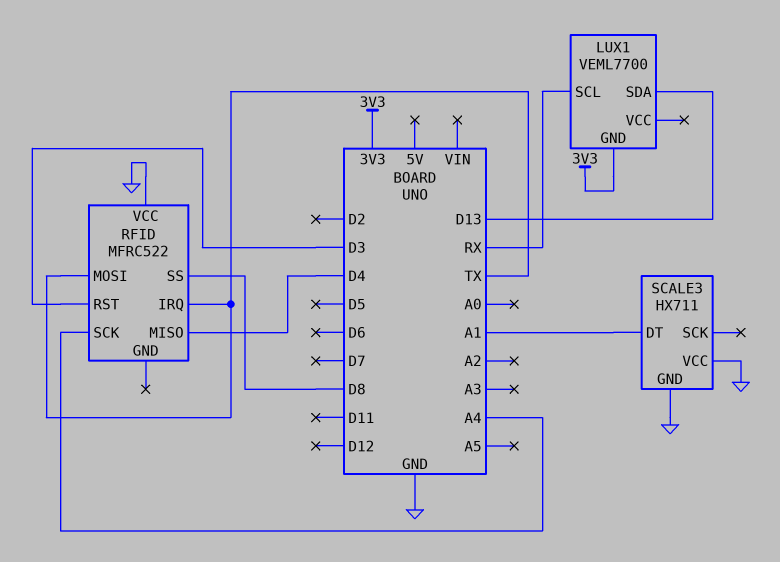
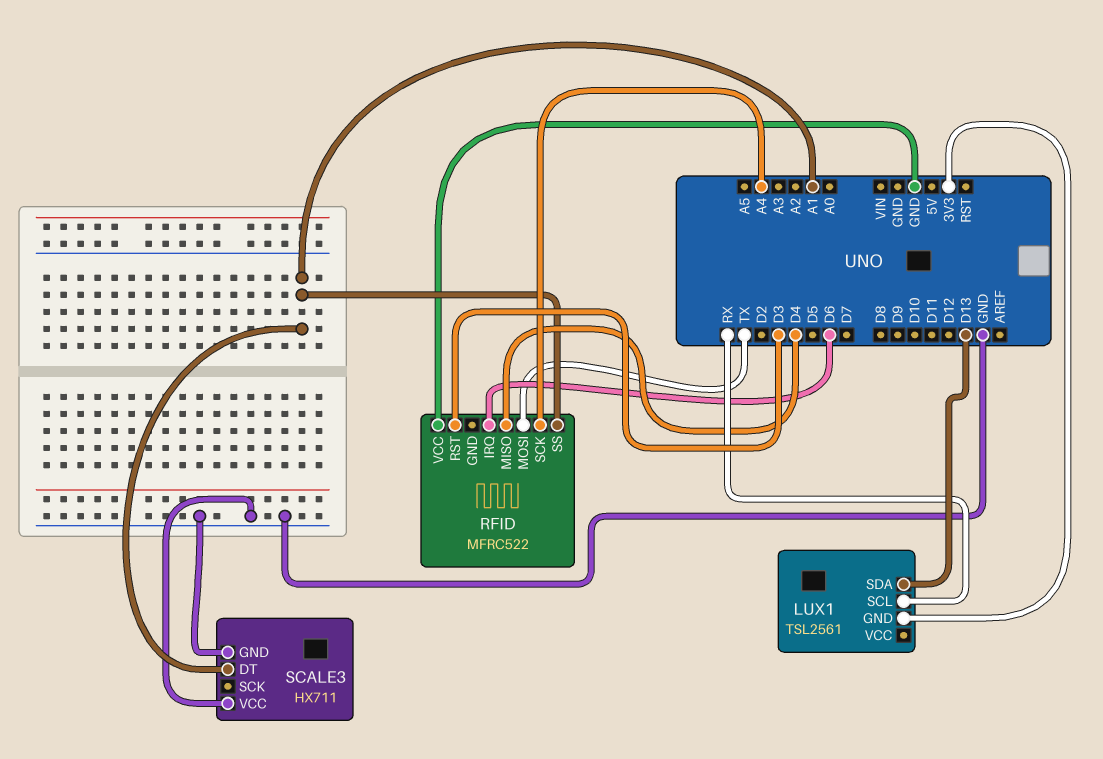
LUX1: VEML7700 -> TSL2561
RFID pin IRQ: TX -> D6
RFID pin SS: D8 -> A1

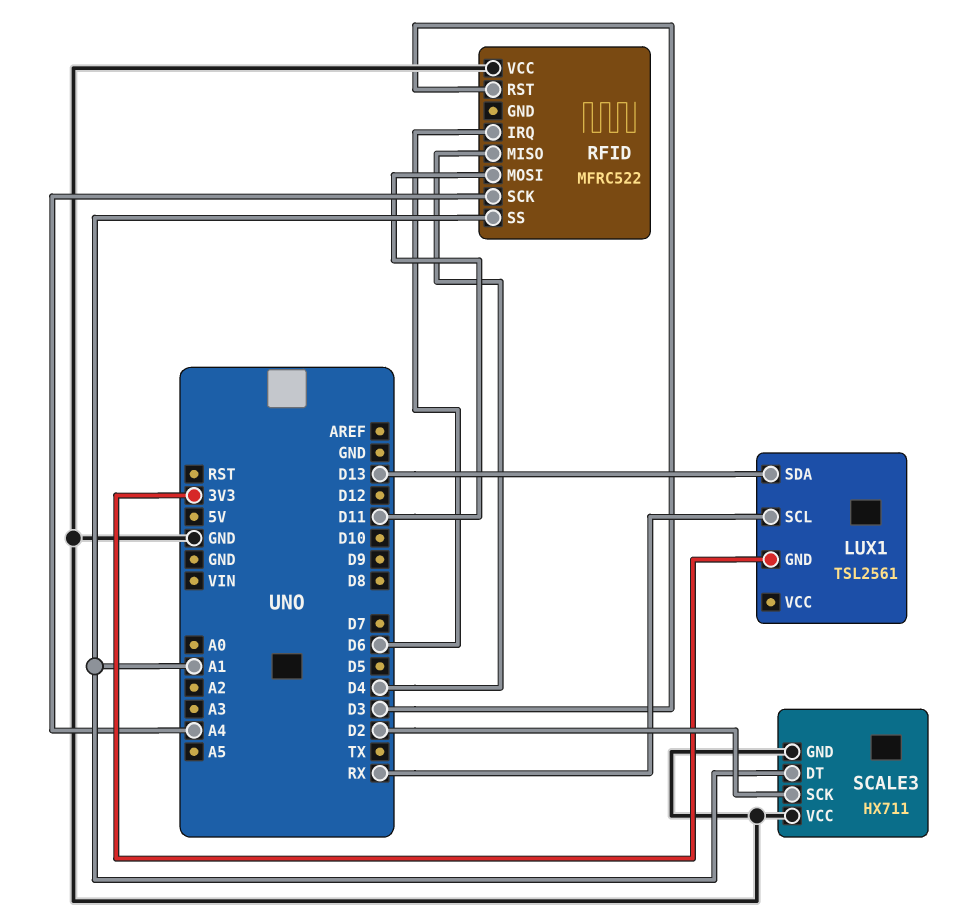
RFID pin MOSI: TX -> D11
SCALE3 pin SCK: none -> D2

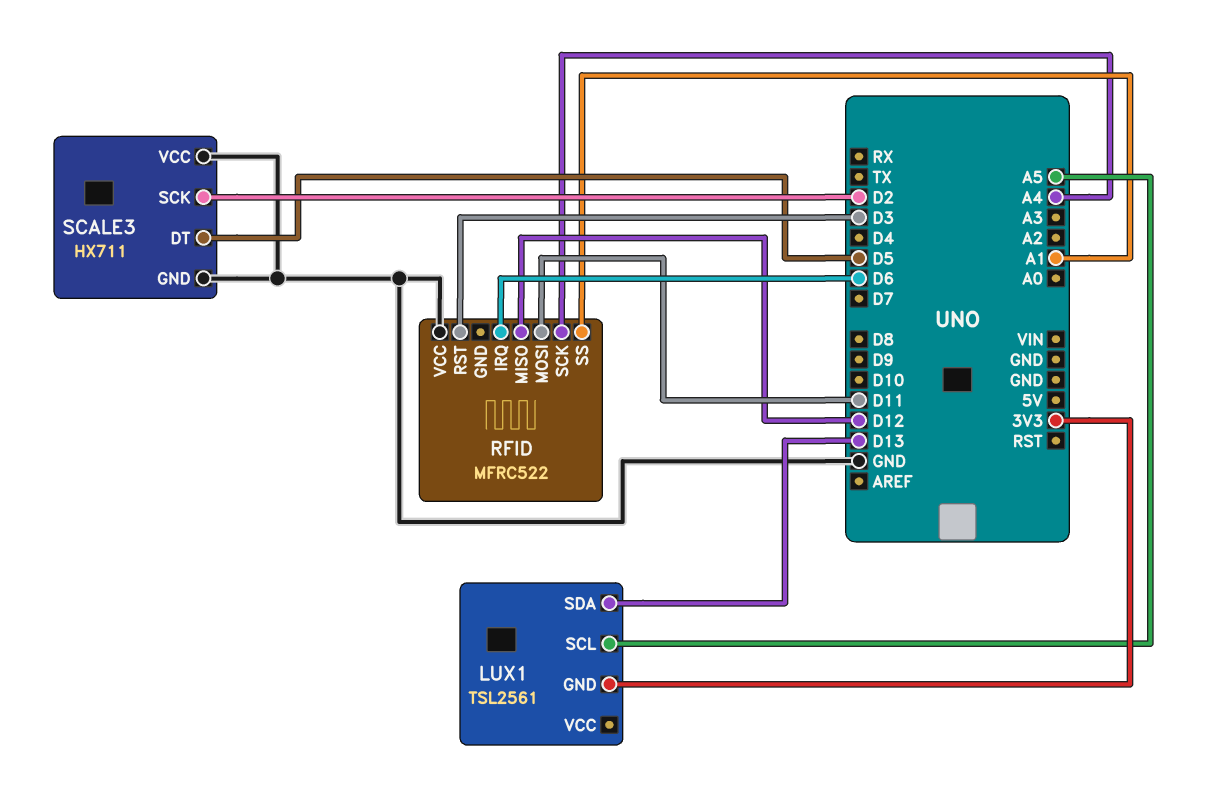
LUX1 pin SCL: RX -> A5
RFID pin MISO: D4 -> D12
SCALE3 pin DT: A1 -> D5

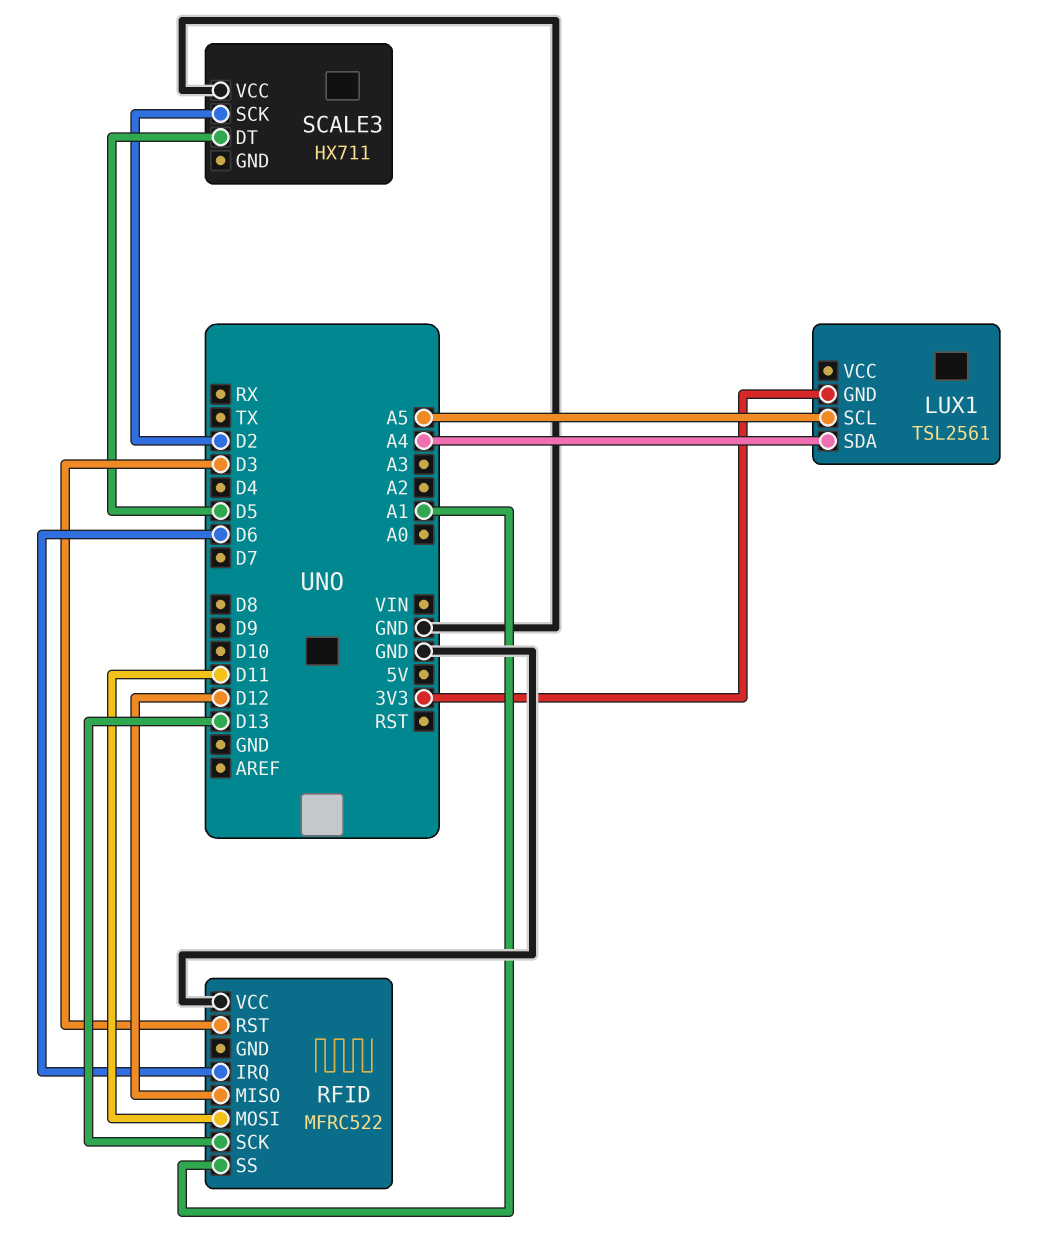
LUX1 pin SDA: D13 -> A4
RFID pin SCK: A4 -> D13
SCALE3 pin GND: GND -> none

